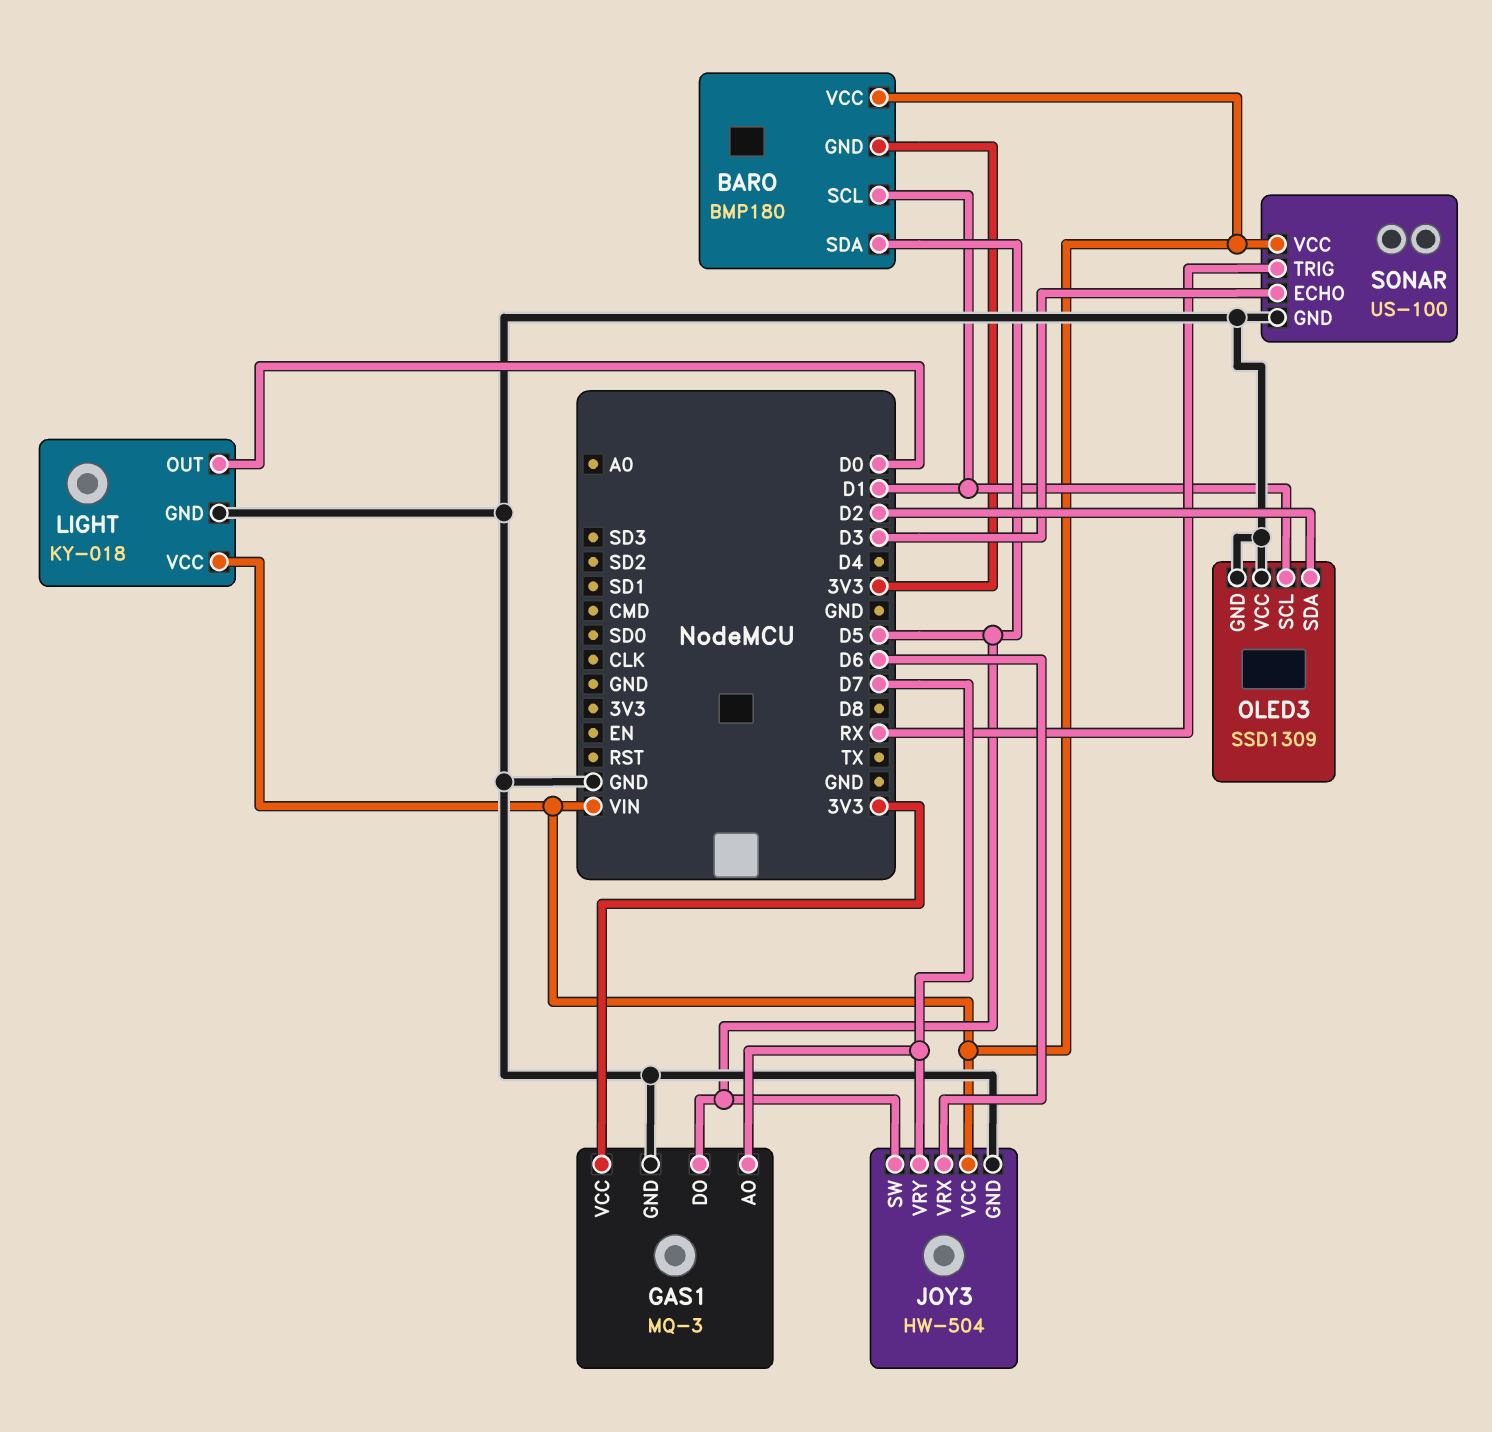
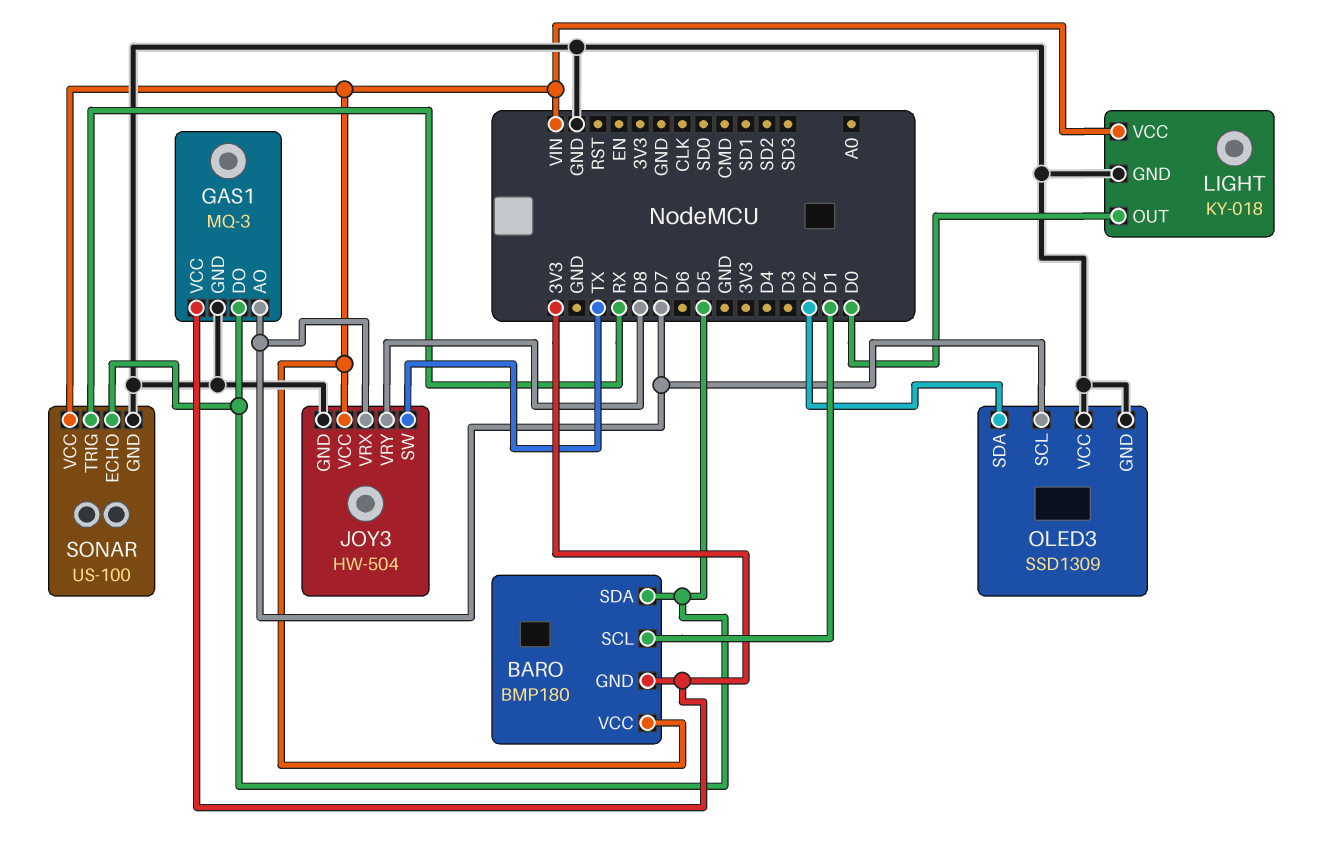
JOY3 pin SW: D5 -> TX
JOY3 pin VRX: D6 -> D7
JOY3 pin VRY: D7 -> D8
OLED3 pin SCL: D1 -> D7
SONAR pin ECHO: D3 -> D5

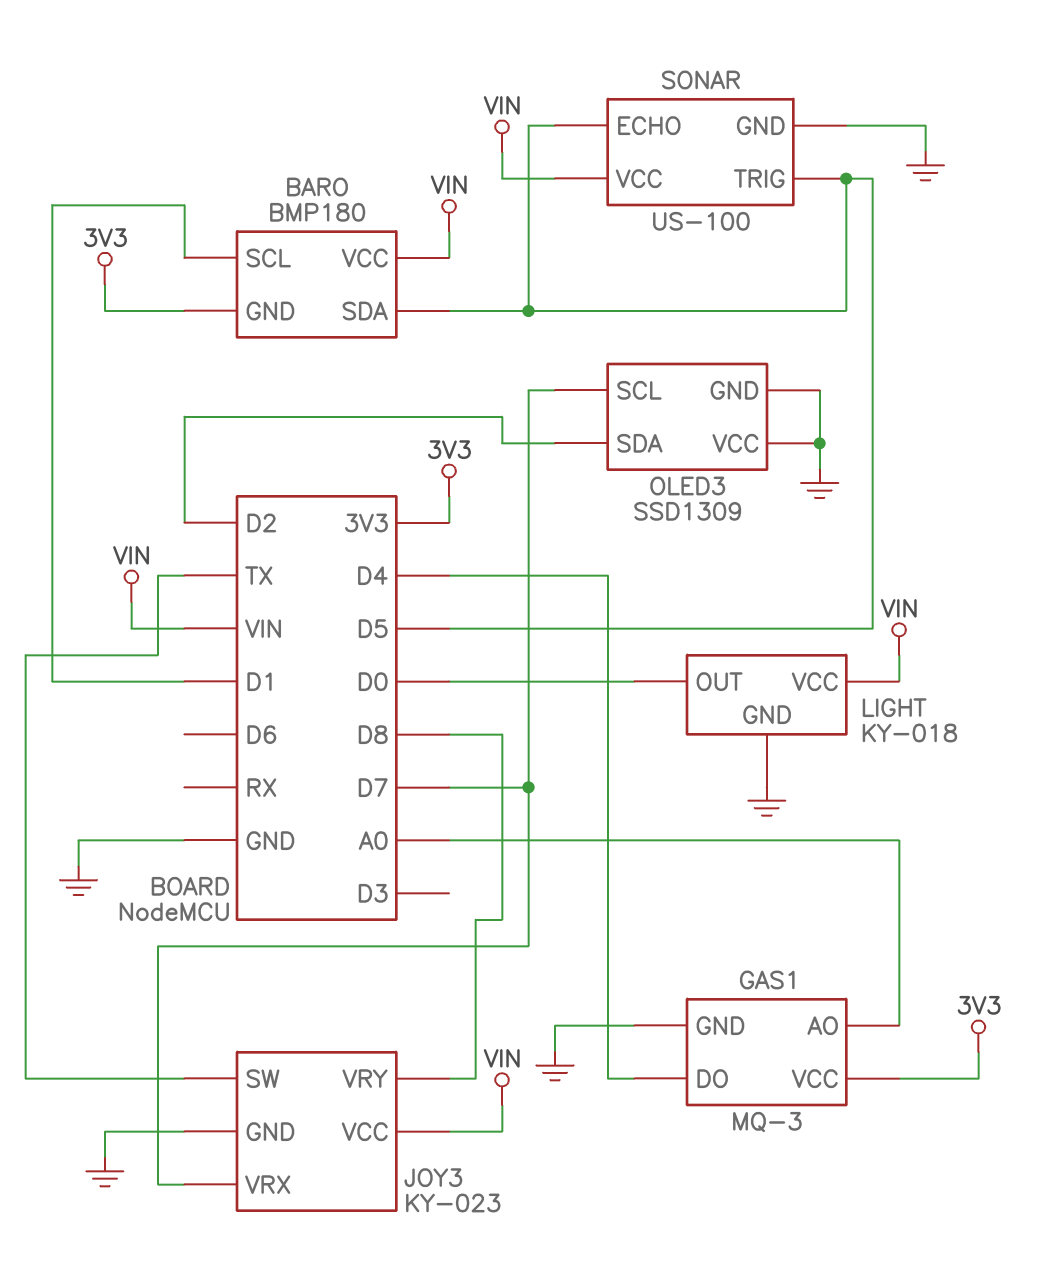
GAS1 pin AO: D7 -> A0
GAS1 pin DO: D5 -> D4
JOY3: HW-504 -> KY-023
SONAR pin TRIG: RX -> D5

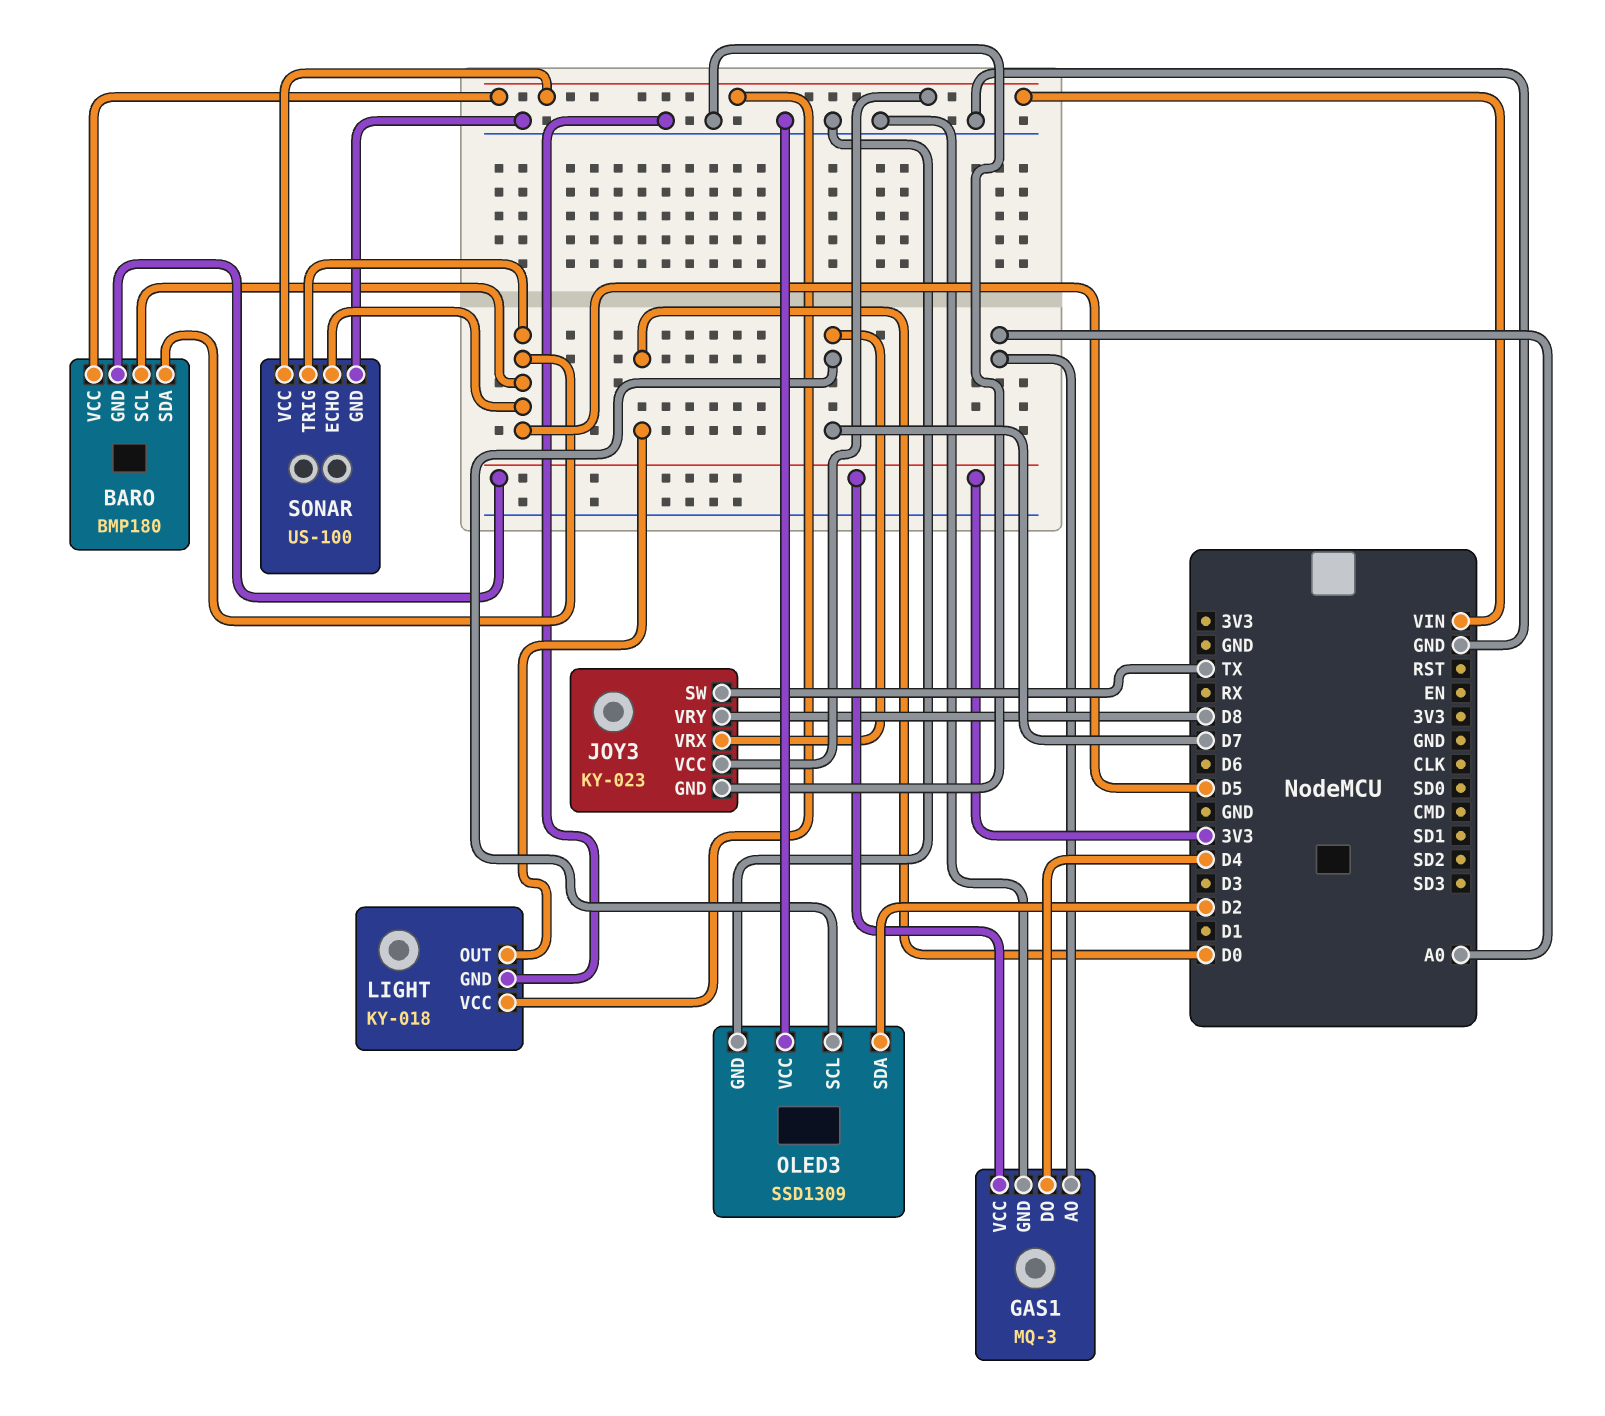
BARO pin SCL: D1 -> D5

